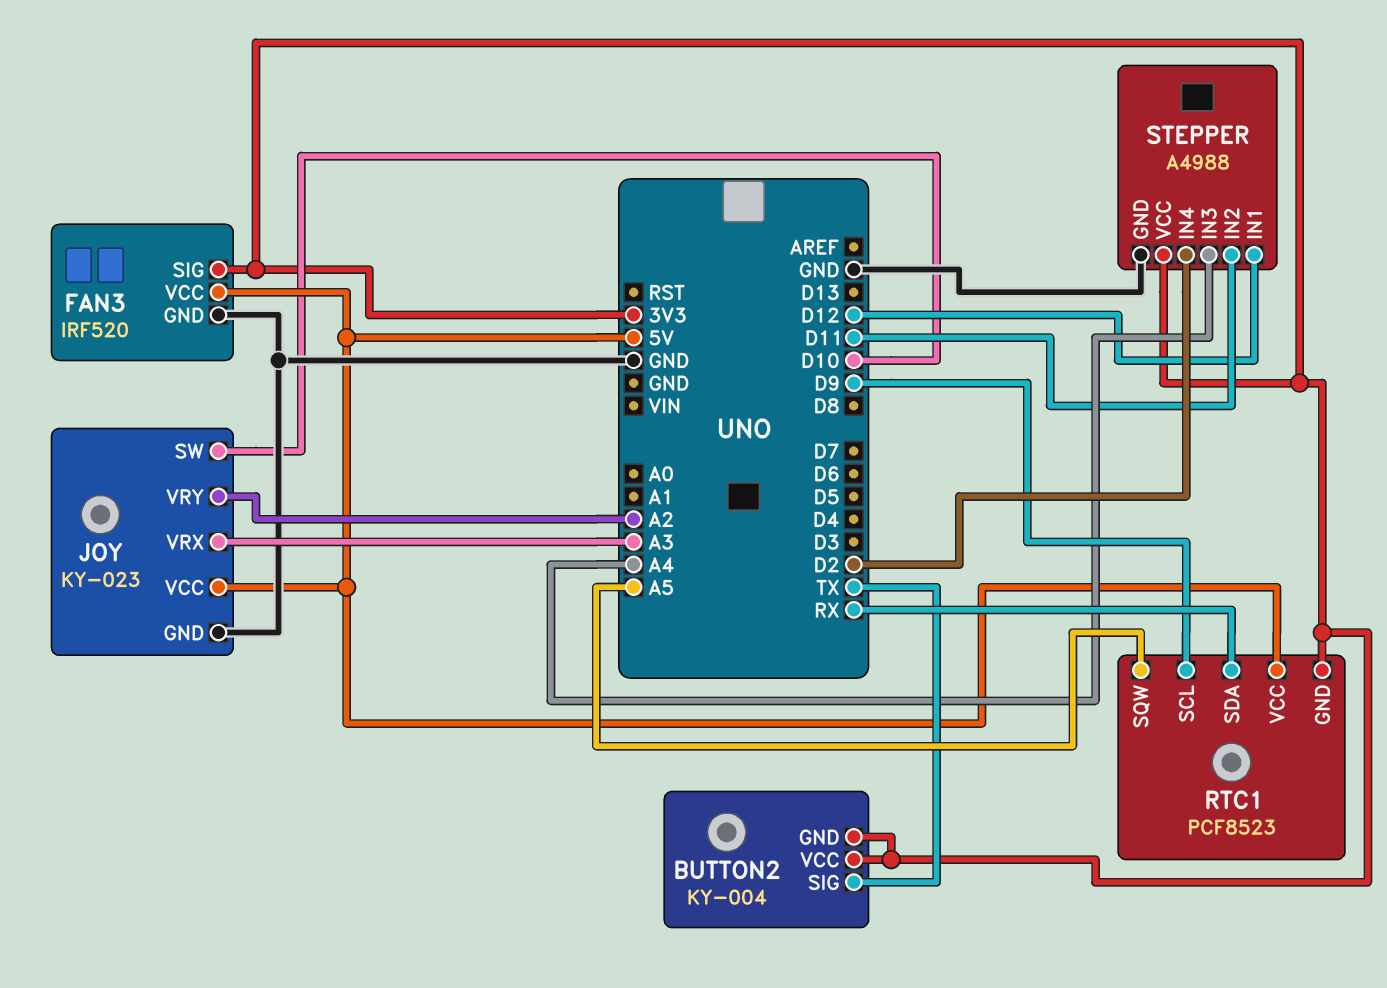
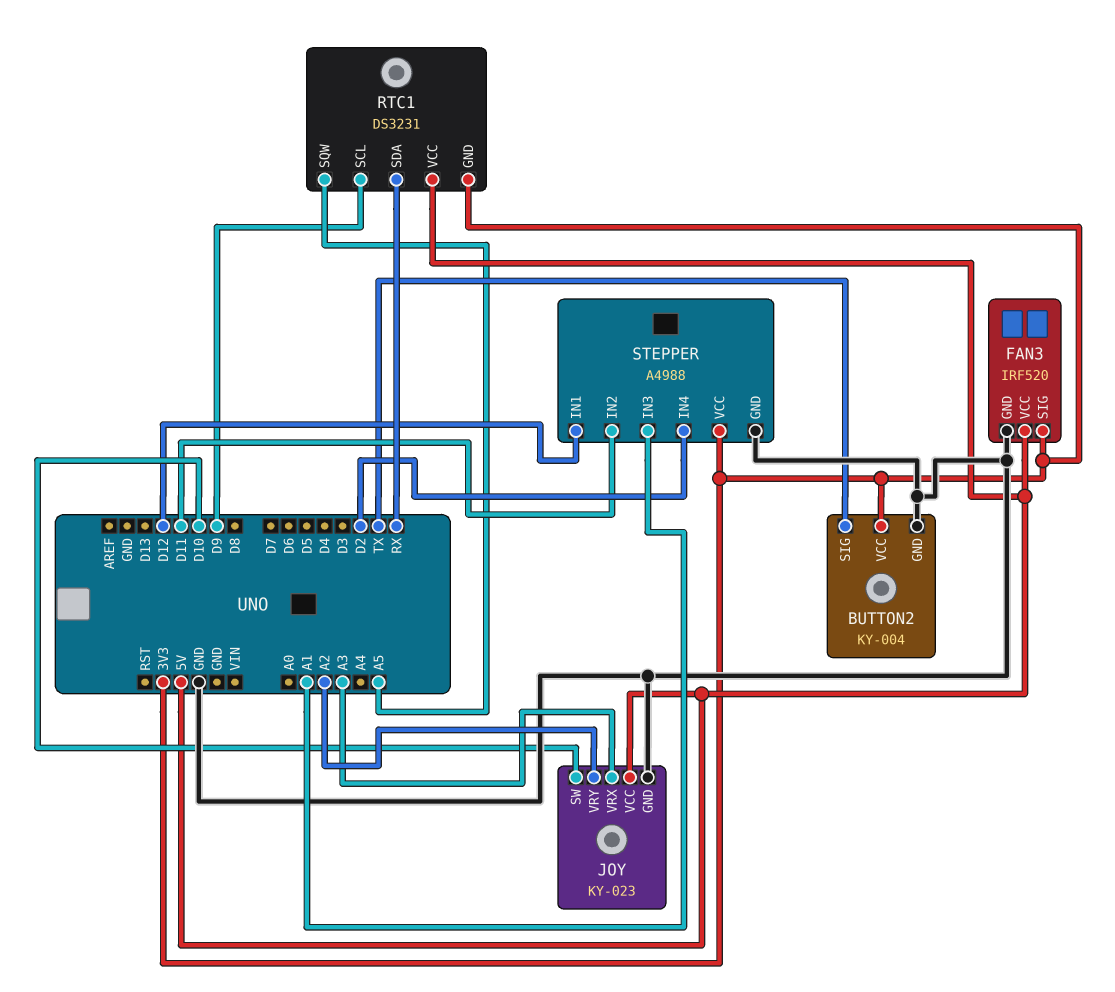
BUTTON2 pin GND: 3V3 -> GND
RTC1: PCF8523 -> DS3231
STEPPER pin IN3: A4 -> A1

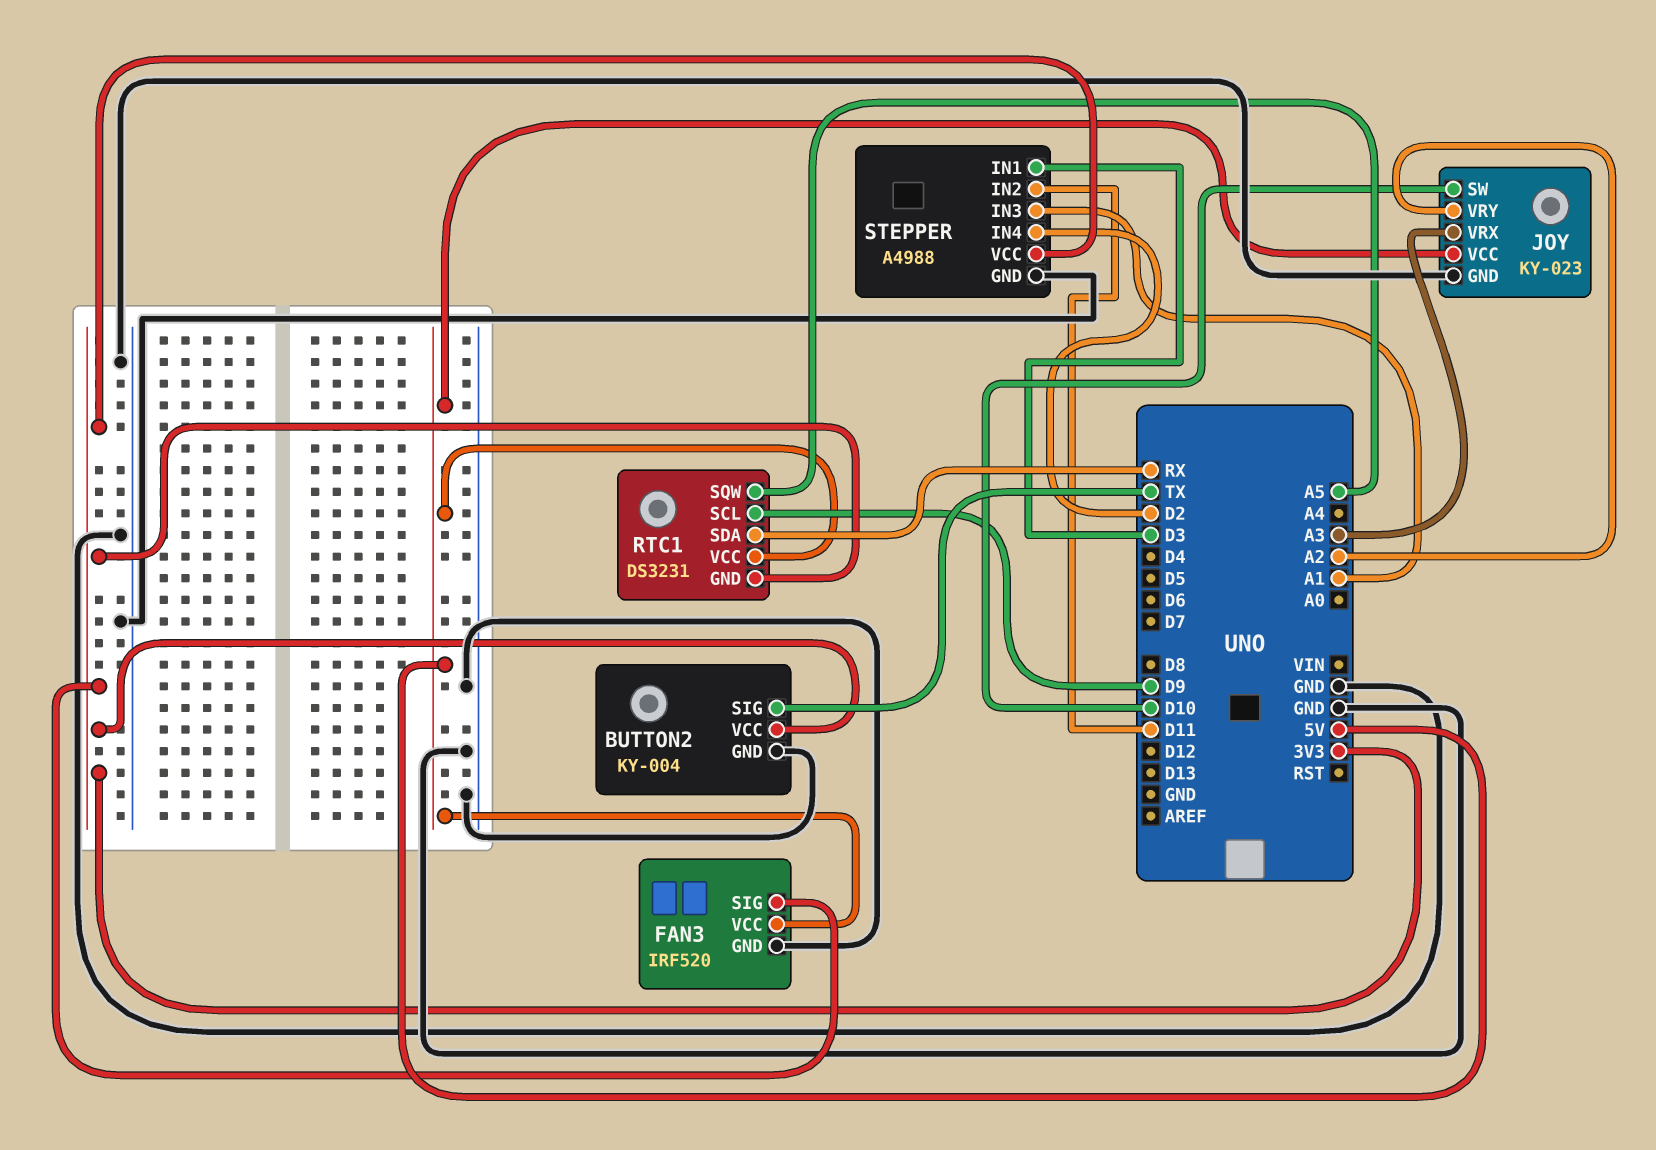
STEPPER pin IN1: D12 -> D3

